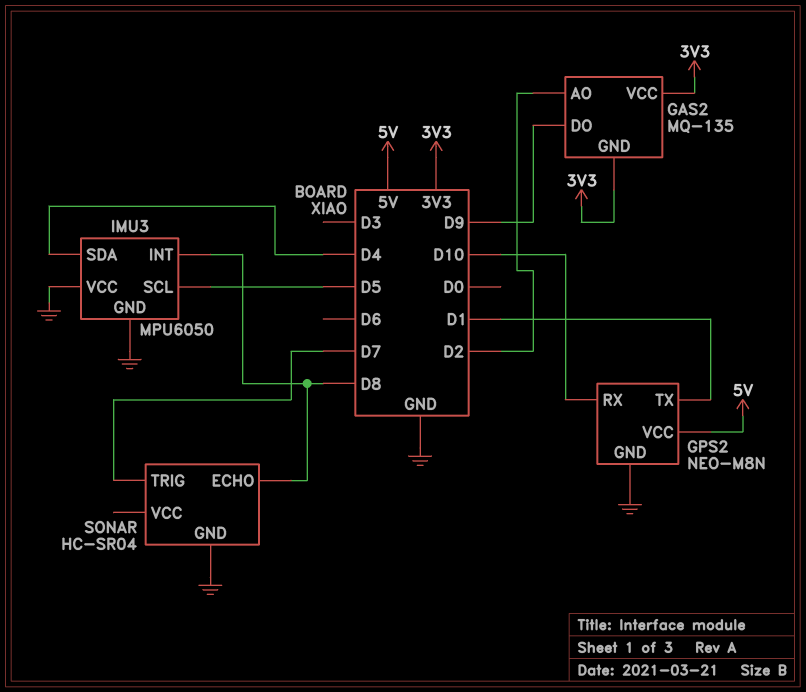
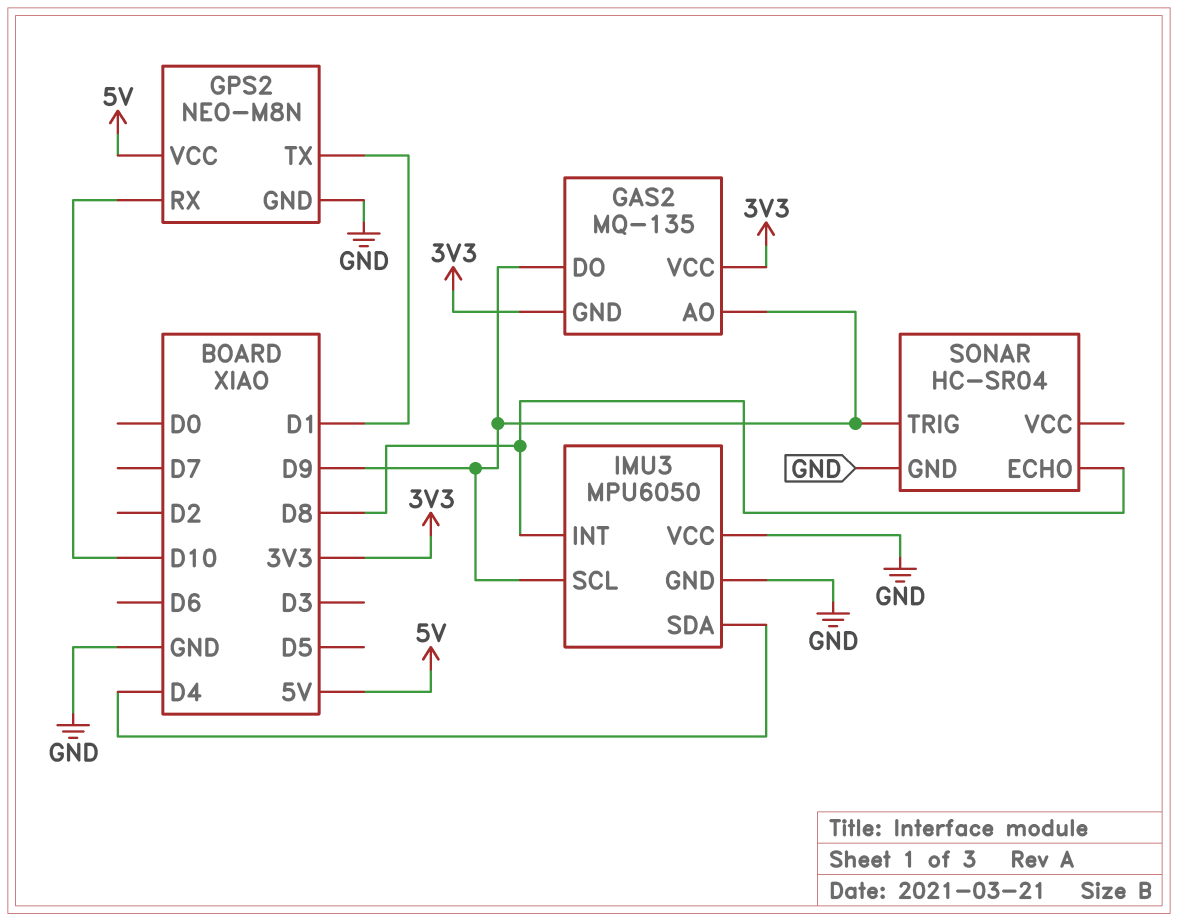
GAS2 pin AO: D2 -> D9
IMU3 pin SCL: D5 -> D9
SONAR pin TRIG: D7 -> D9

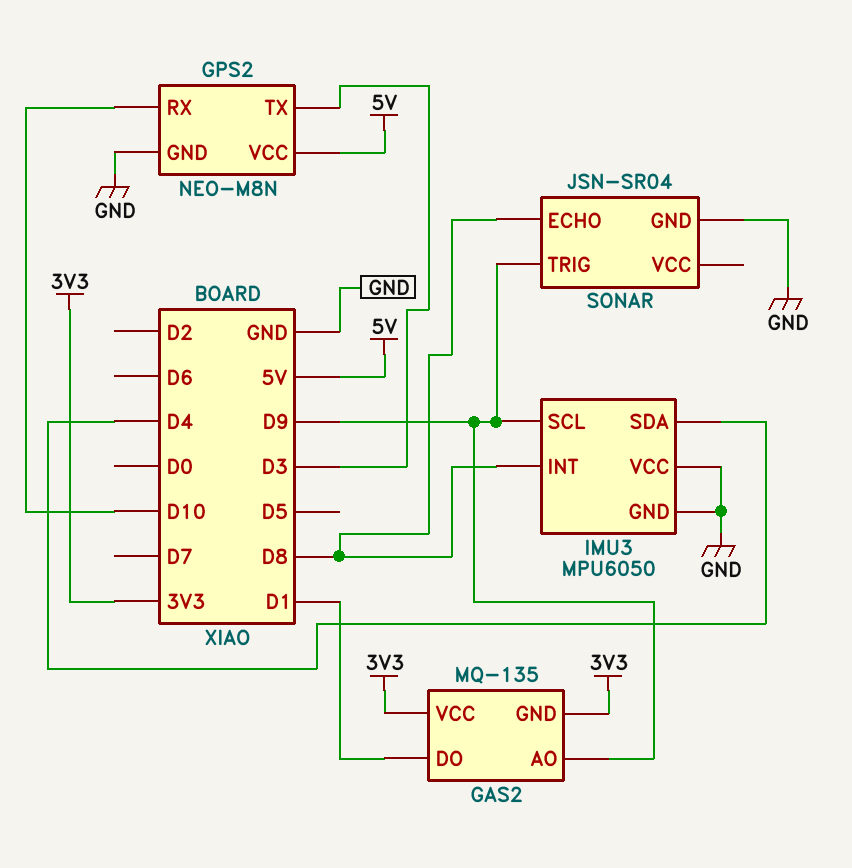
GAS2 pin DO: D9 -> D1
GPS2 pin TX: D1 -> D3
SONAR: HC-SR04 -> JSN-SR04

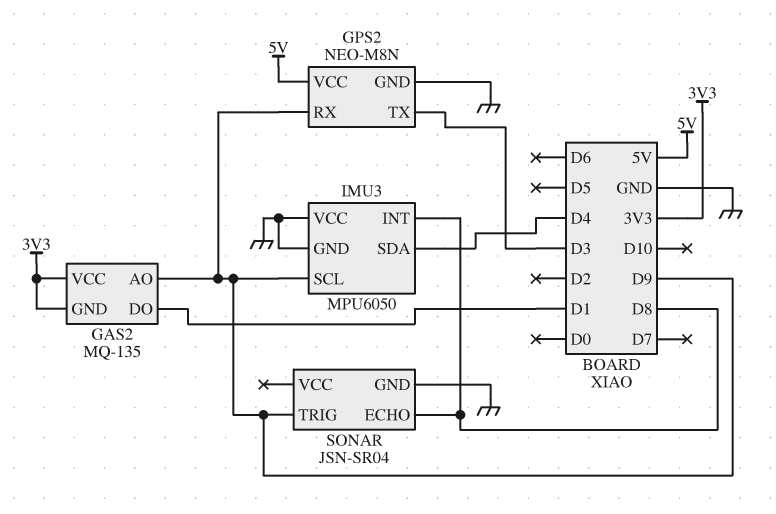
GPS2 pin RX: D10 -> D9

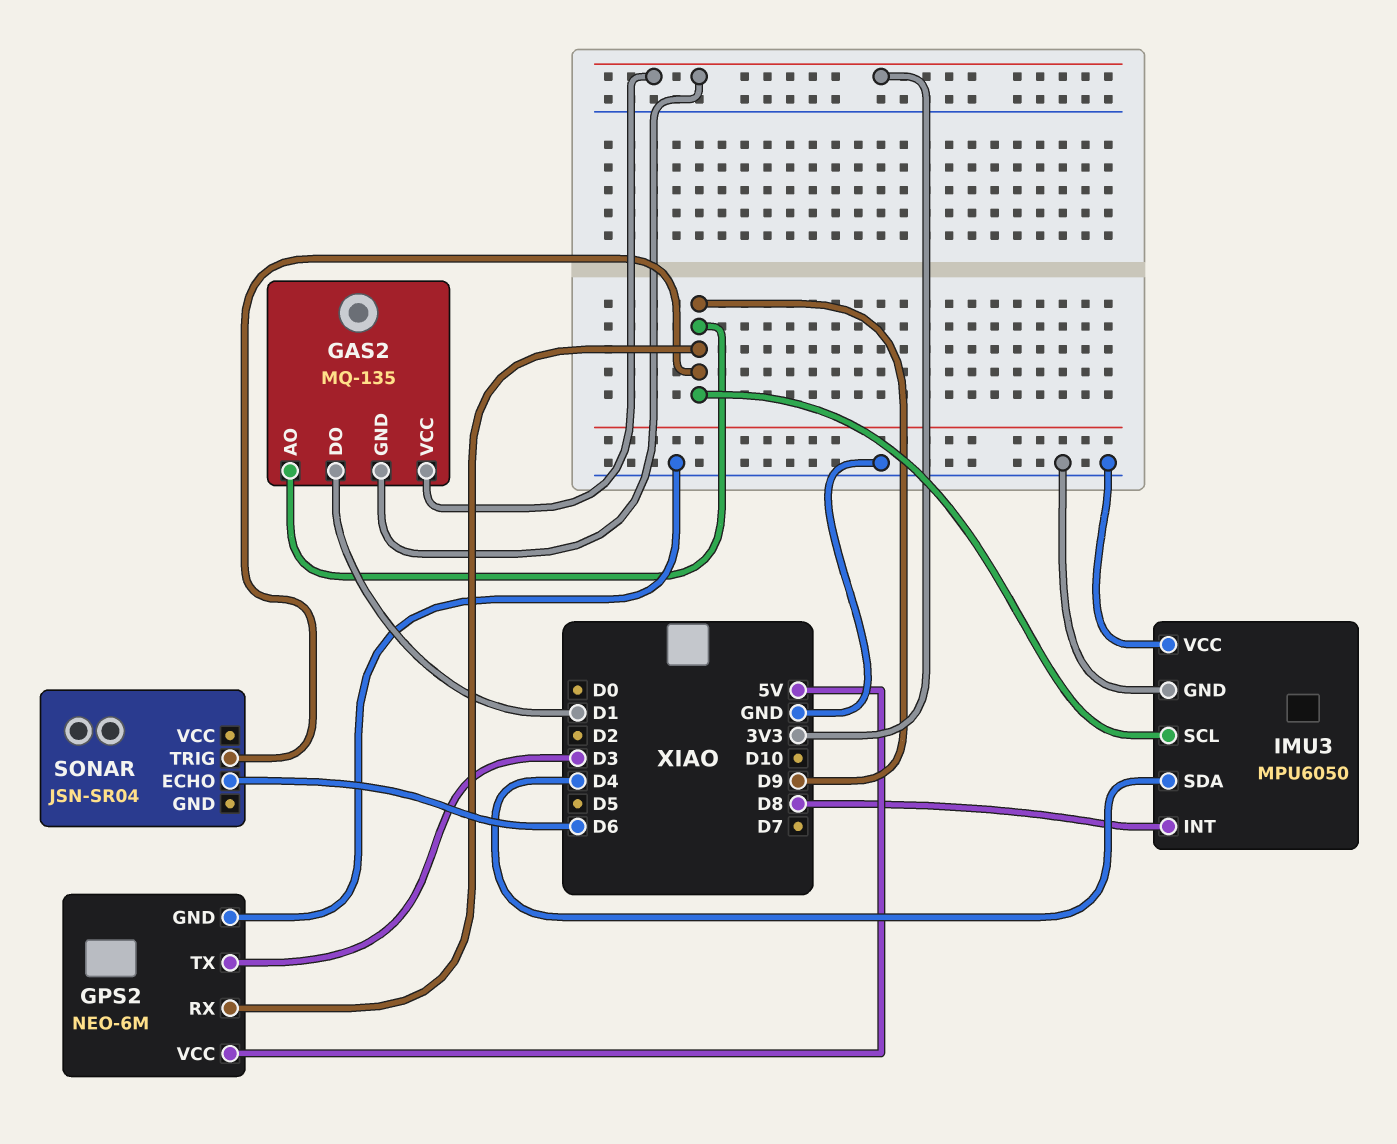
GPS2: NEO-M8N -> NEO-6M
SONAR pin ECHO: D8 -> D6
SONAR pin GND: GND -> none

